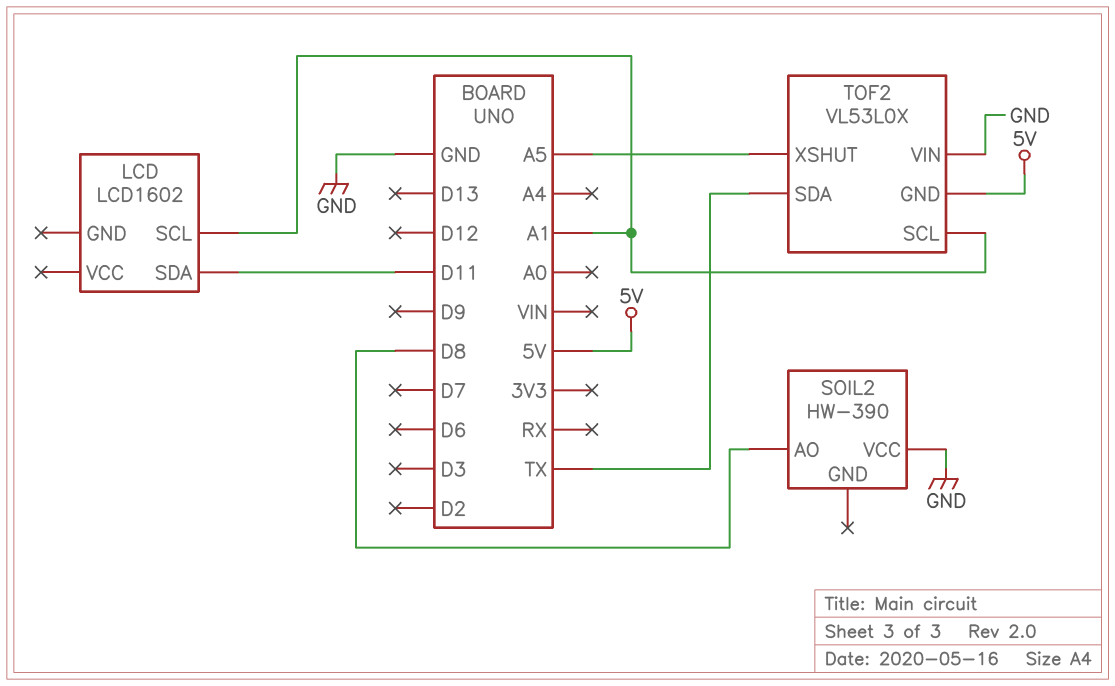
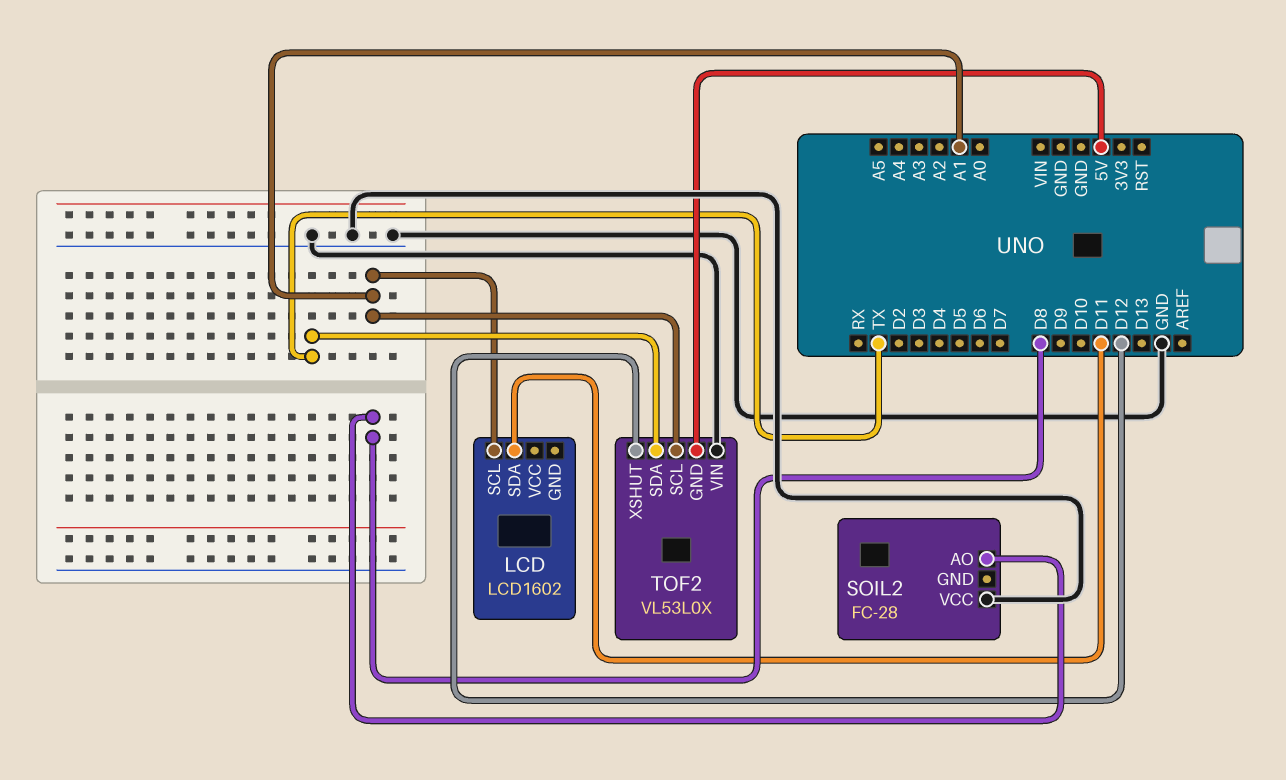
SOIL2: HW-390 -> FC-28
TOF2 pin XSHUT: A5 -> D12

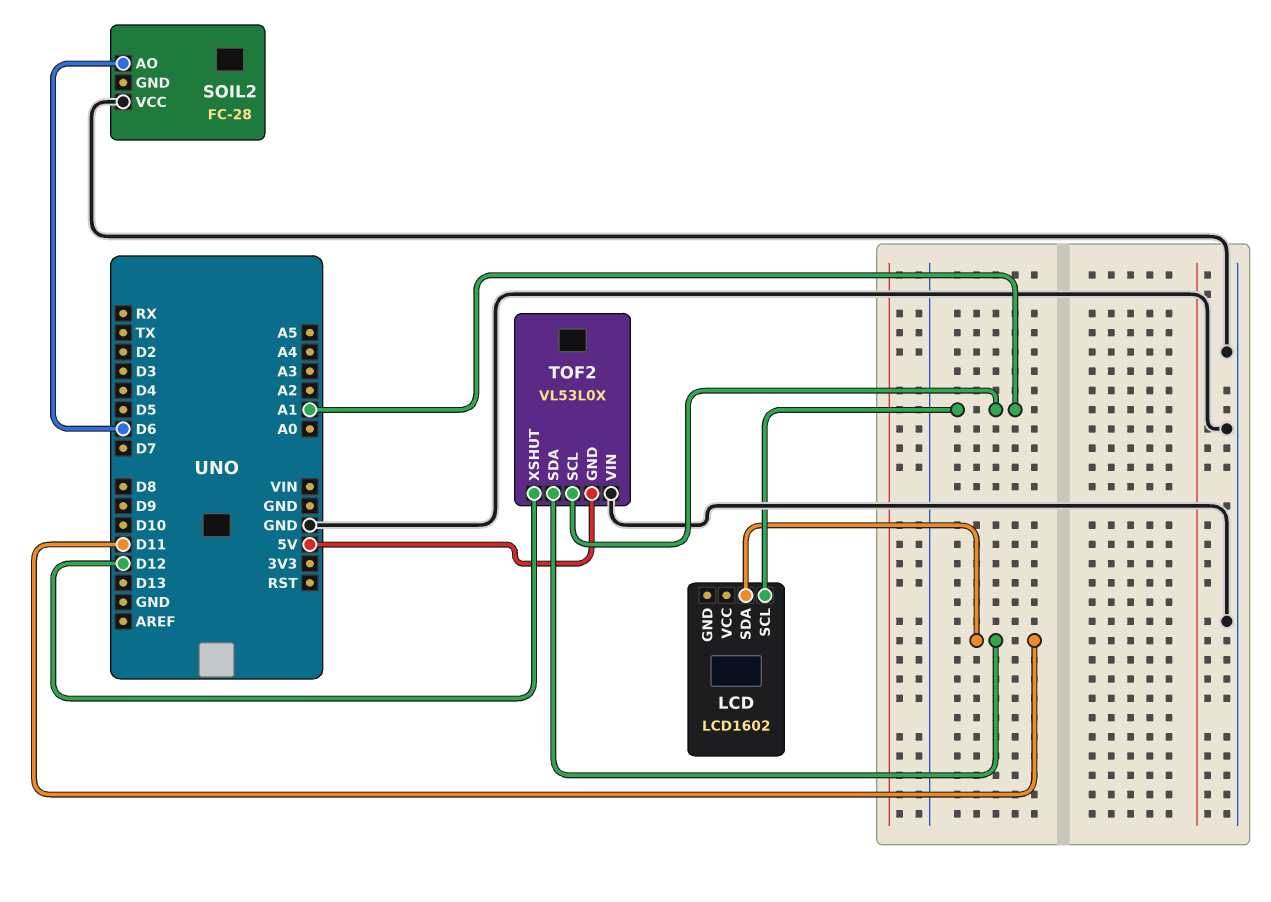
SOIL2 pin AO: D8 -> D6
TOF2 pin SDA: TX -> D11

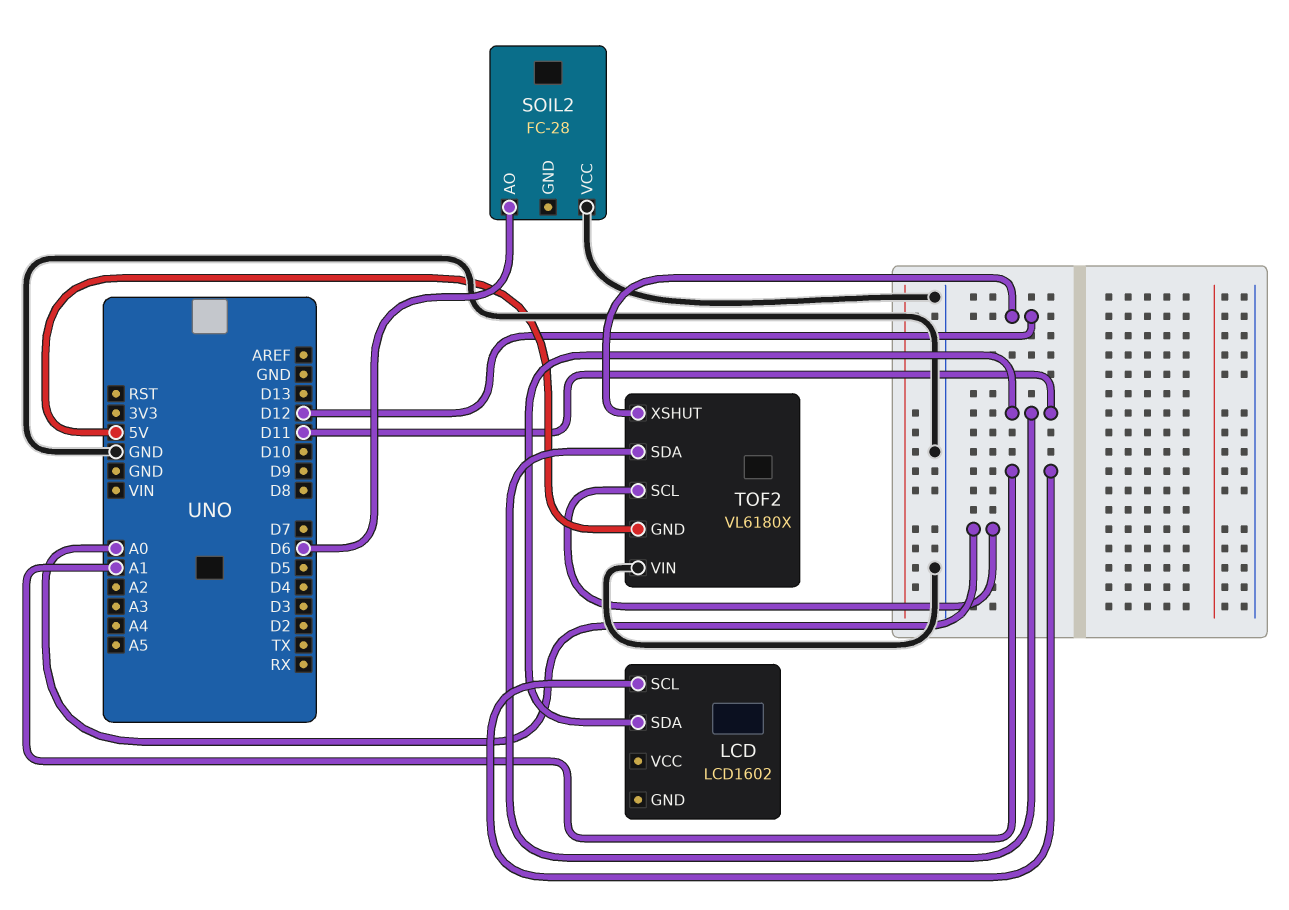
TOF2: VL53L0X -> VL6180X
TOF2 pin SCL: A1 -> A0

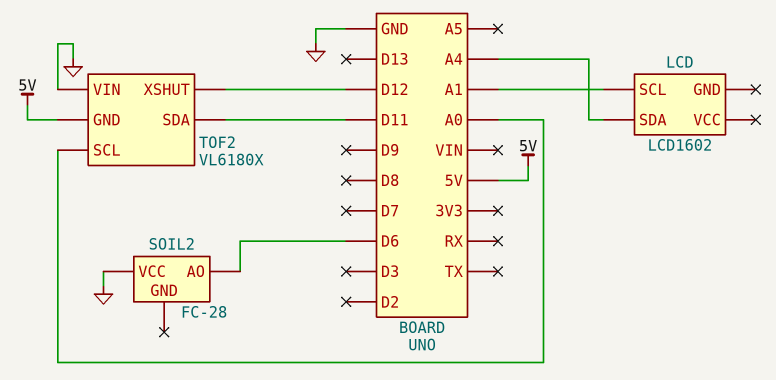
LCD pin SDA: D11 -> A4

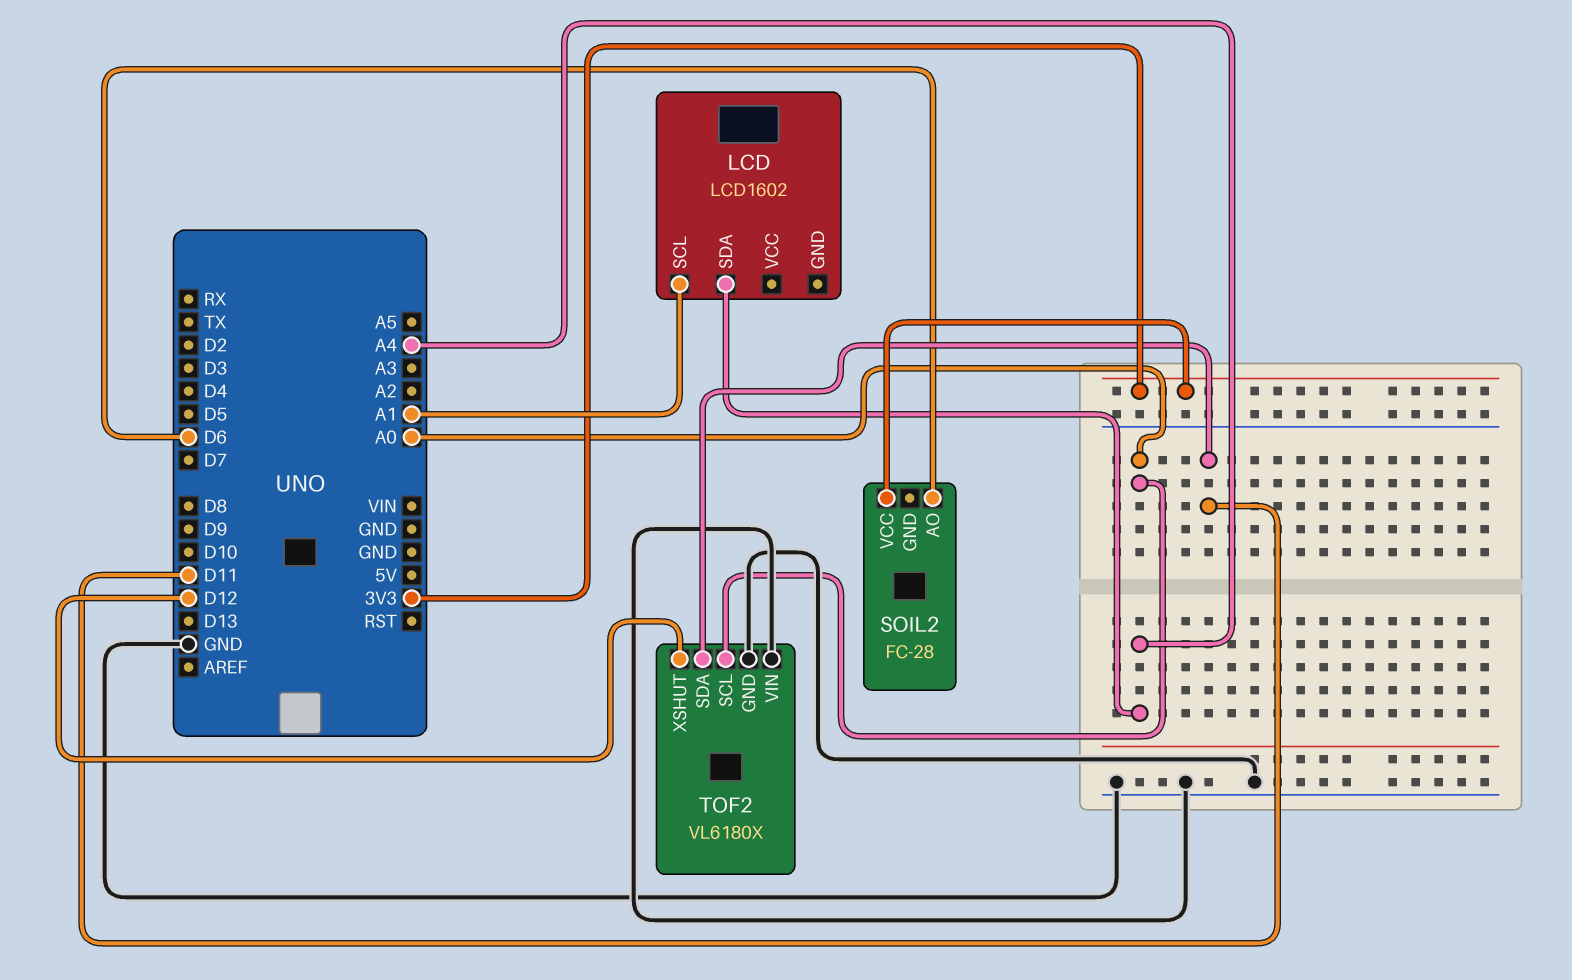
SOIL2 pin VCC: GND -> 3V3
TOF2 pin GND: 5V -> GND

